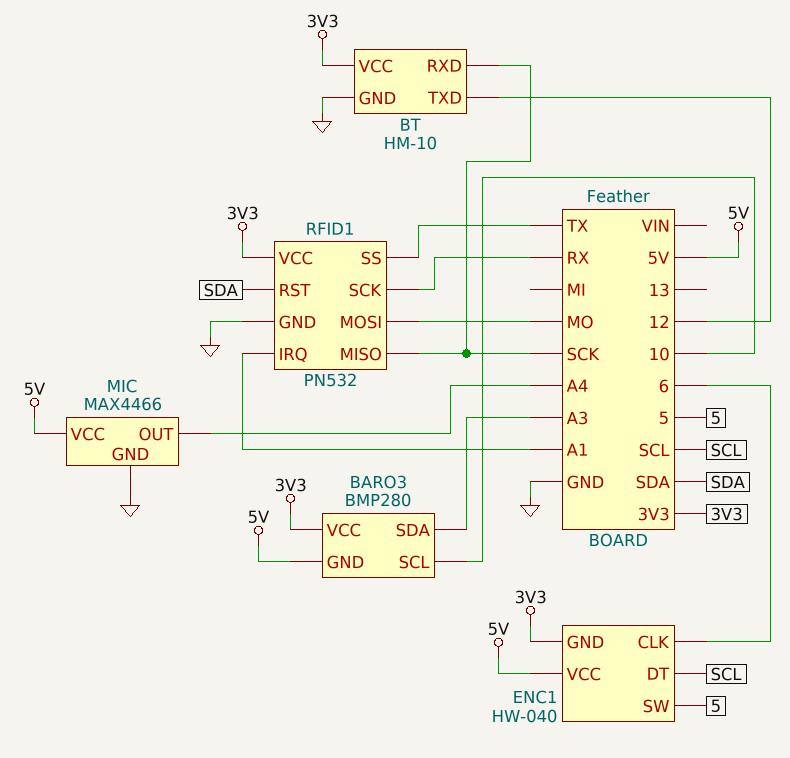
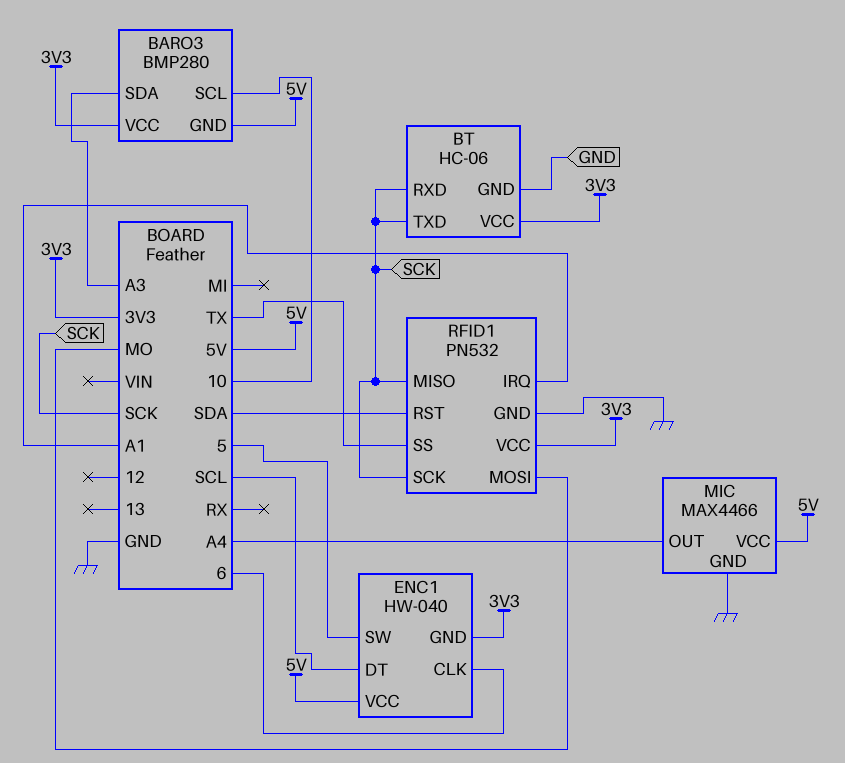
BT: HM-10 -> HC-06
BT pin TXD: 12 -> SCK
RFID1 pin SCK: RX -> SCK

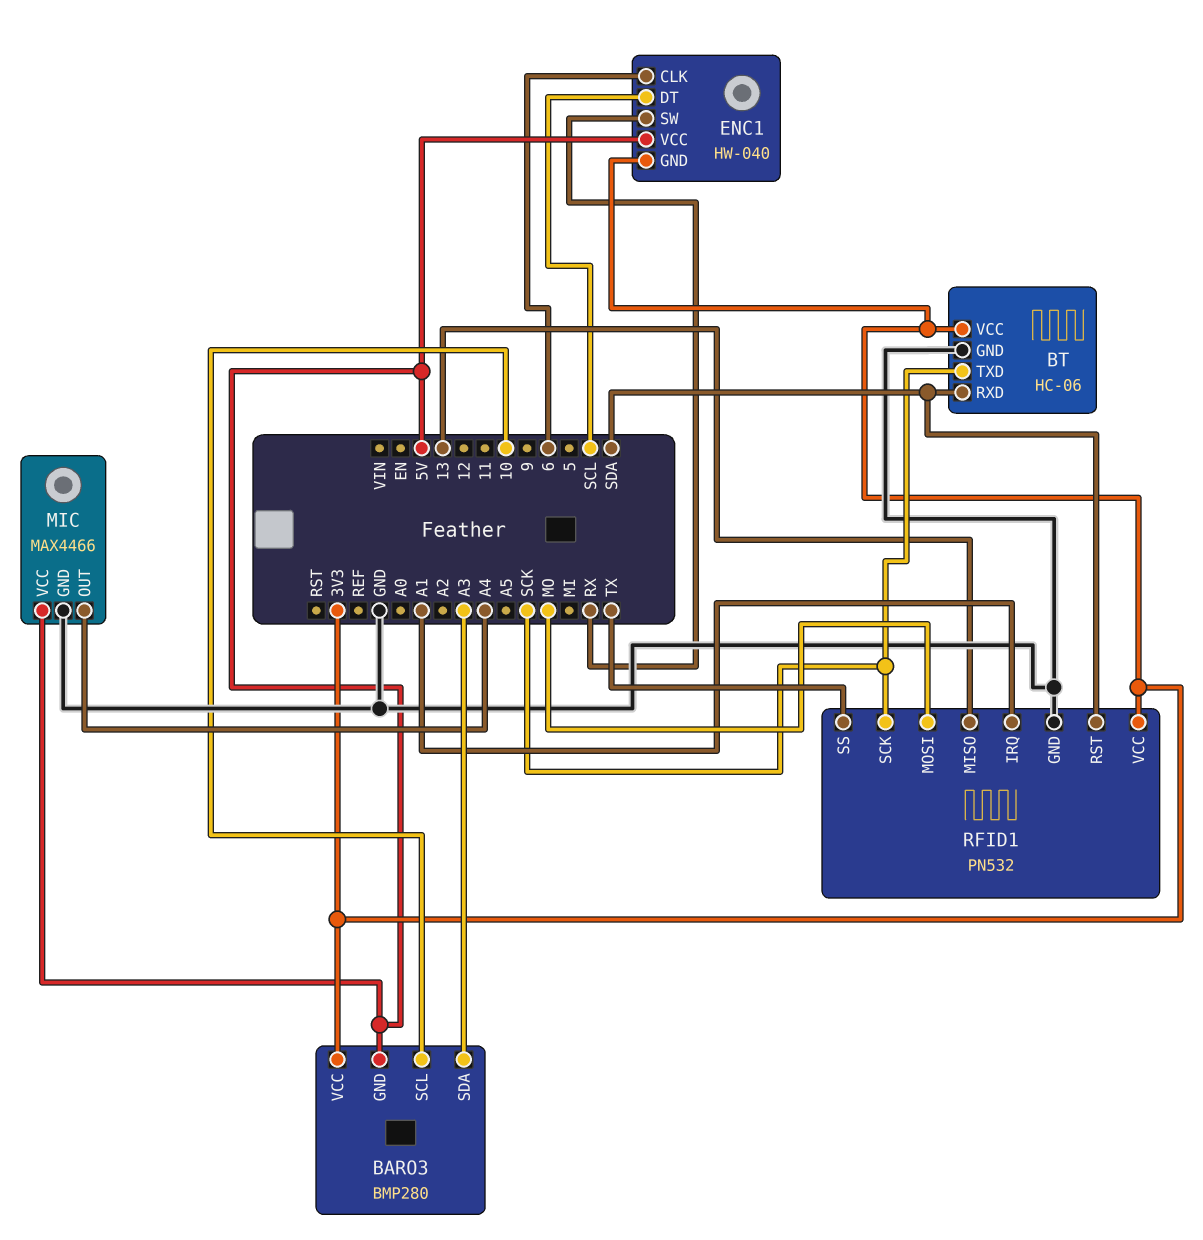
BT pin RXD: SCK -> SDA
ENC1 pin SW: 5 -> RX
RFID1 pin MISO: SCK -> 13

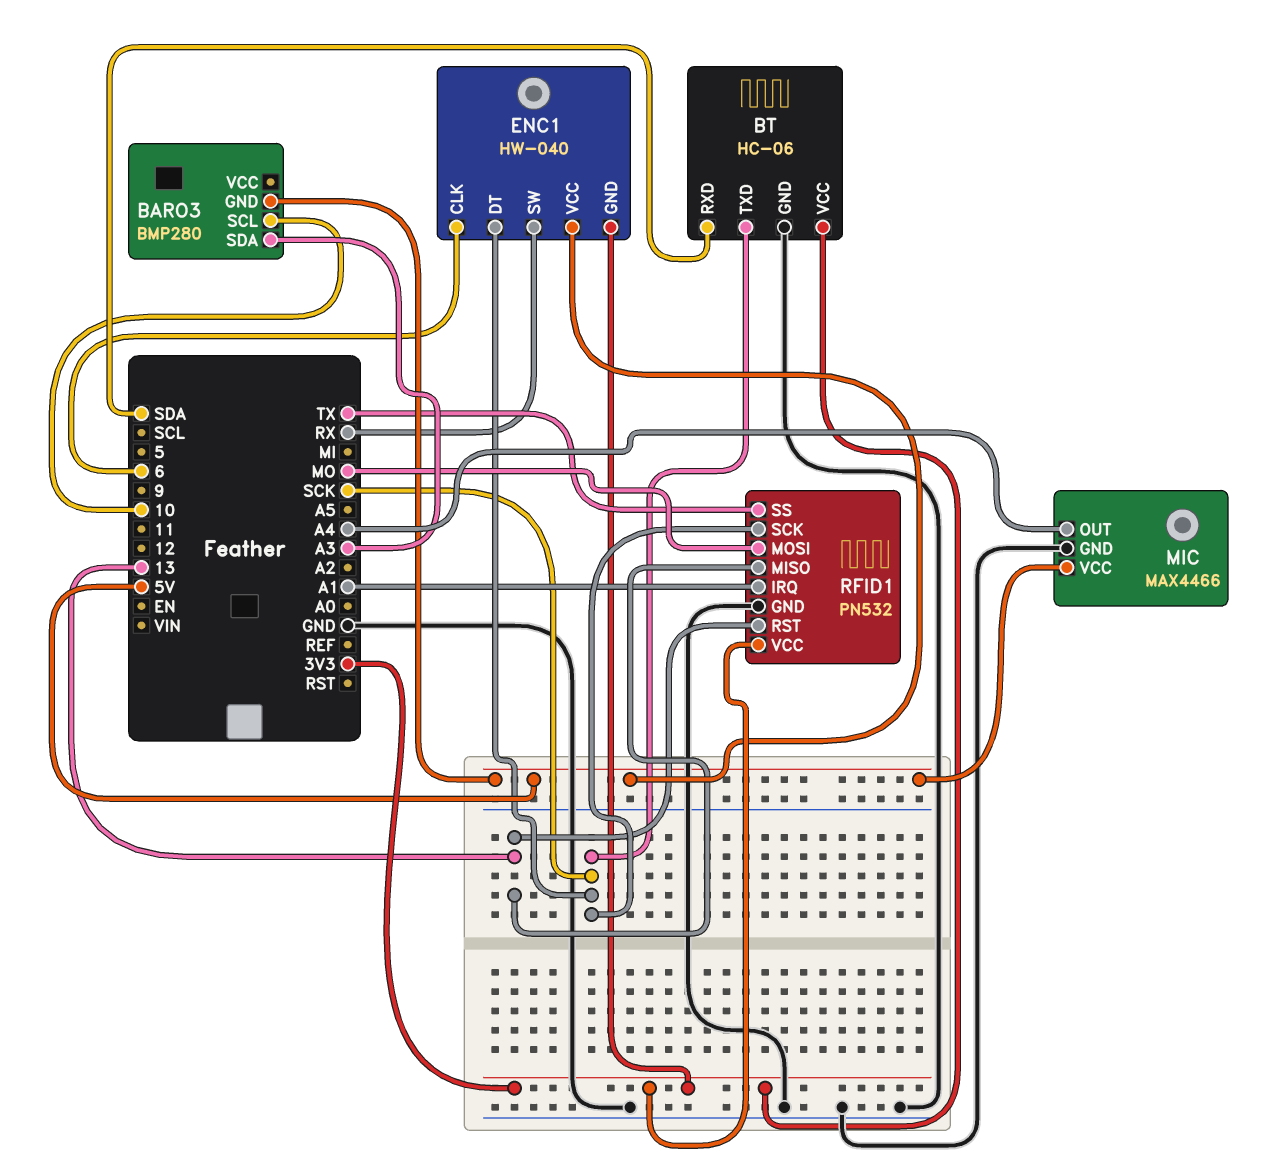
BARO3 pin VCC: 3V3 -> none
ENC1 pin DT: SCL -> SCK
RFID1 pin RST: SDA -> 13

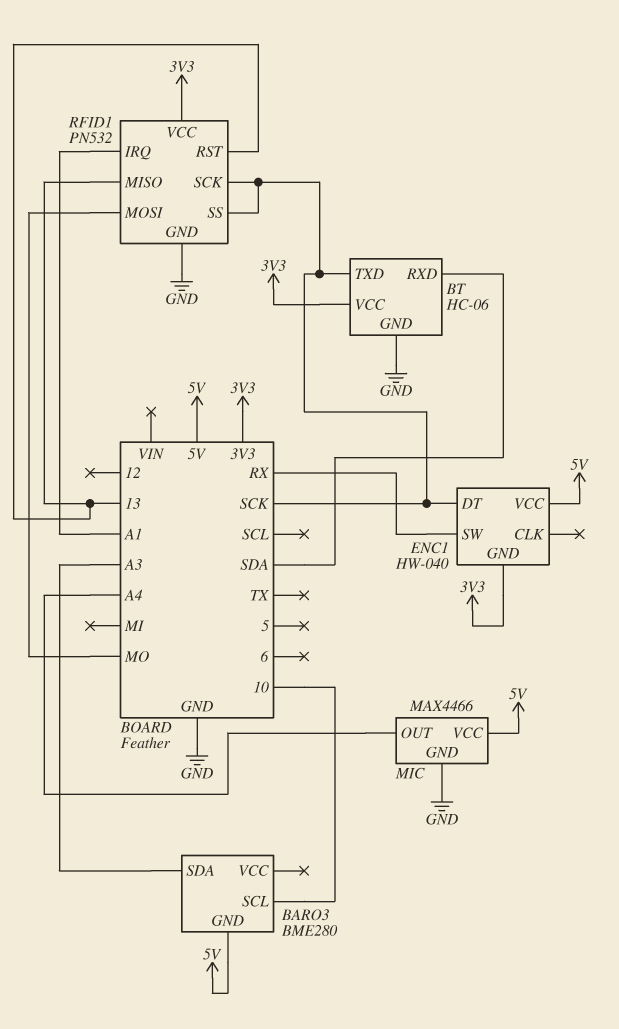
BARO3: BMP280 -> BME280
ENC1 pin CLK: 6 -> none
RFID1 pin SS: TX -> SCK

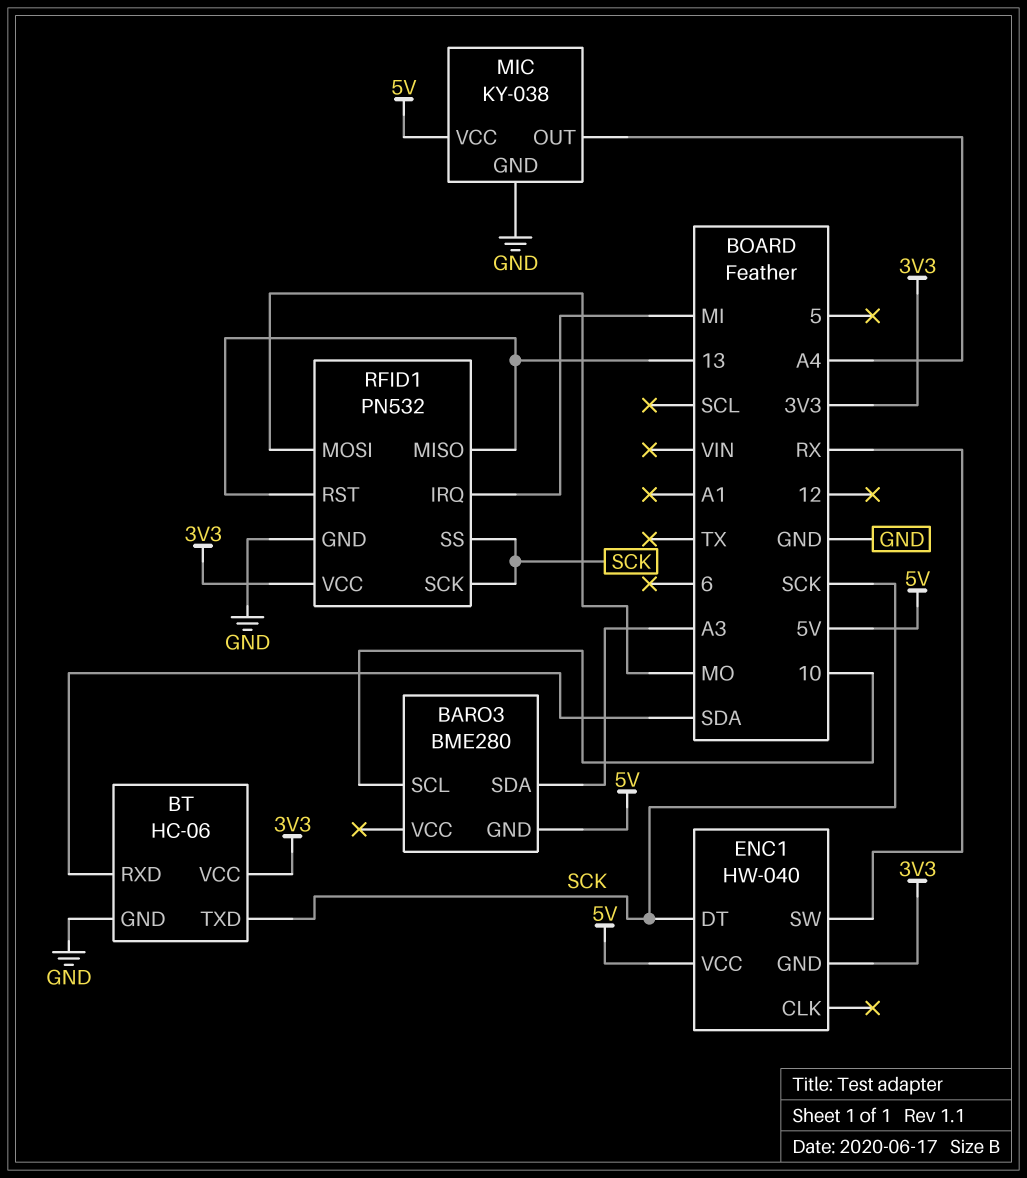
MIC: MAX4466 -> KY-038
RFID1 pin IRQ: A1 -> MI

